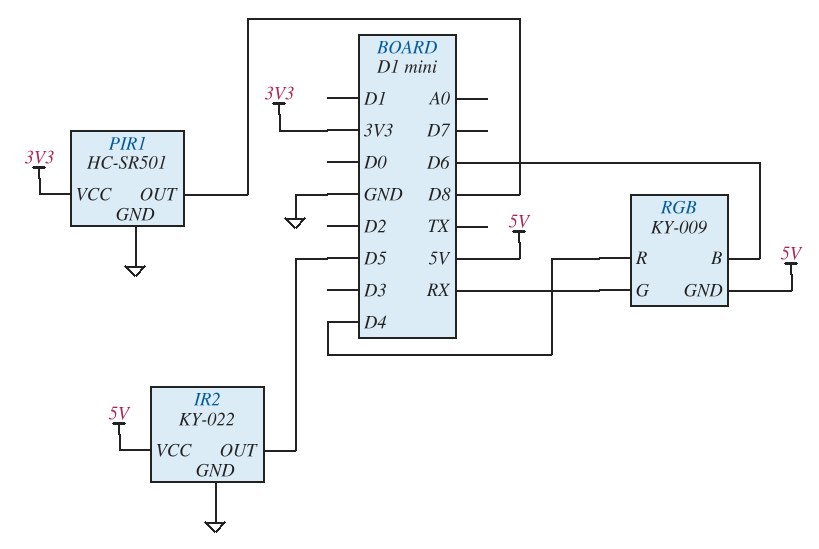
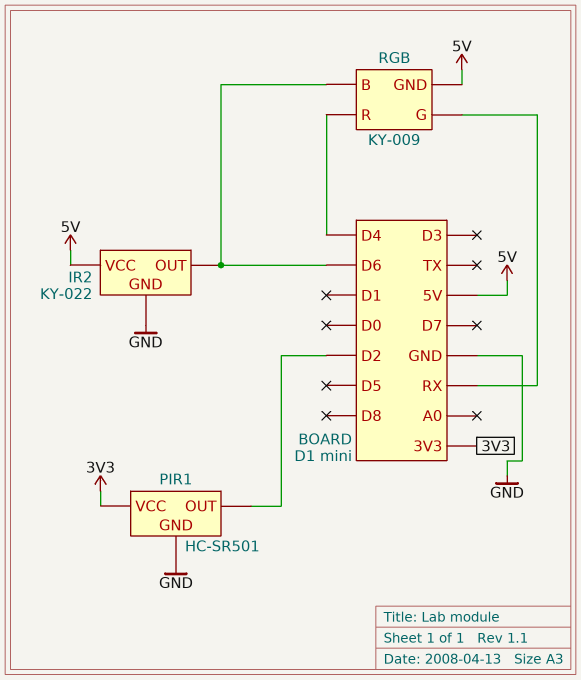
IR2 pin OUT: D5 -> D6
PIR1 pin OUT: D8 -> D2

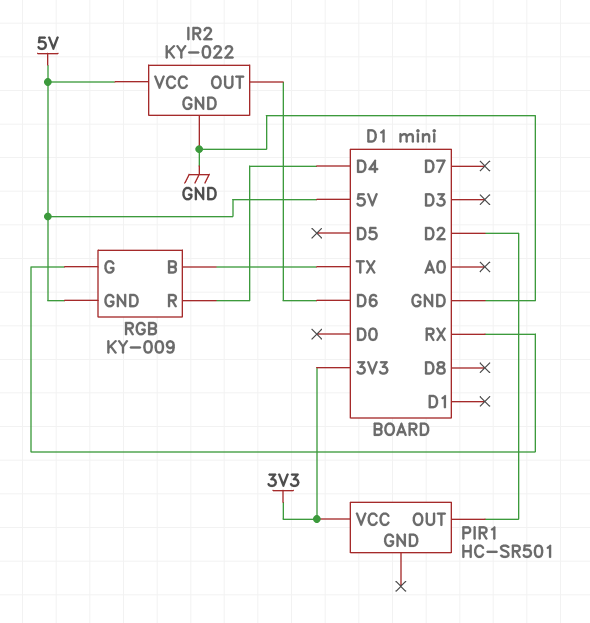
PIR1 pin GND: GND -> none
RGB pin B: D6 -> TX

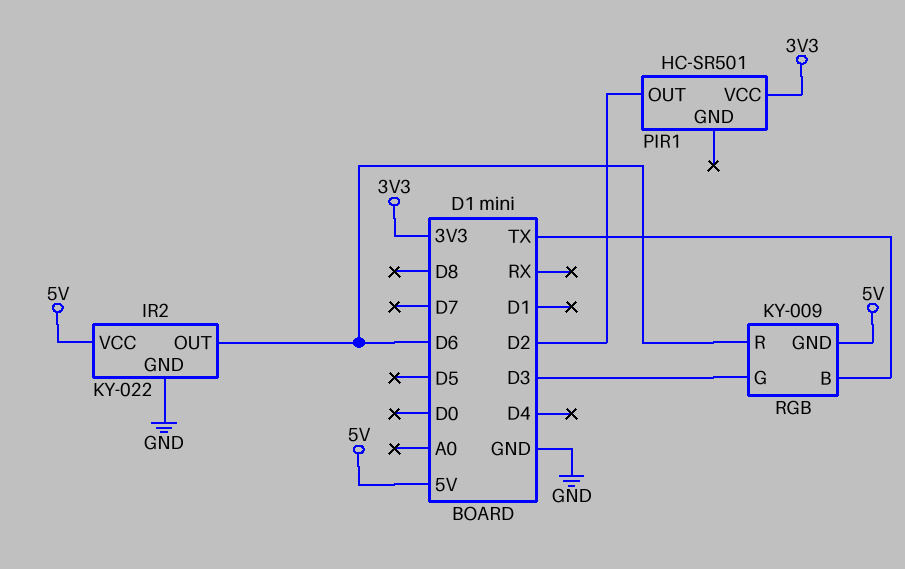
RGB pin G: RX -> D3
RGB pin R: D4 -> D6

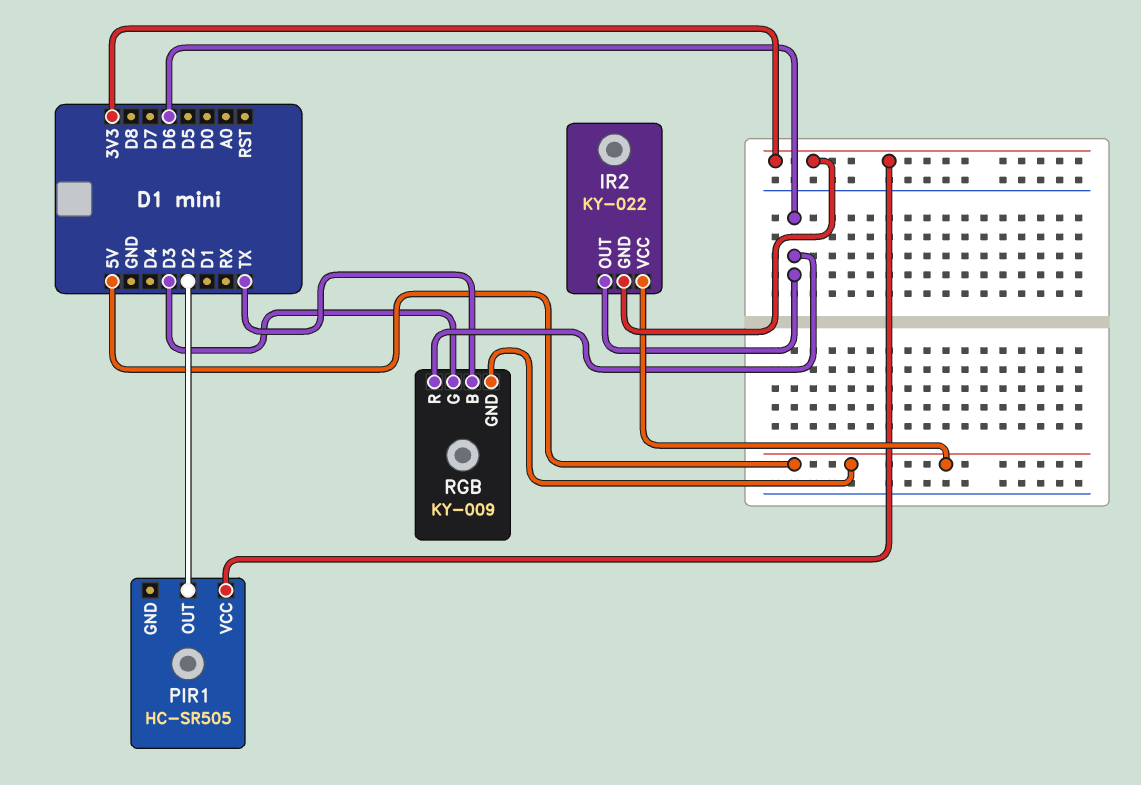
IR2 pin GND: GND -> 3V3
PIR1: HC-SR501 -> HC-SR505

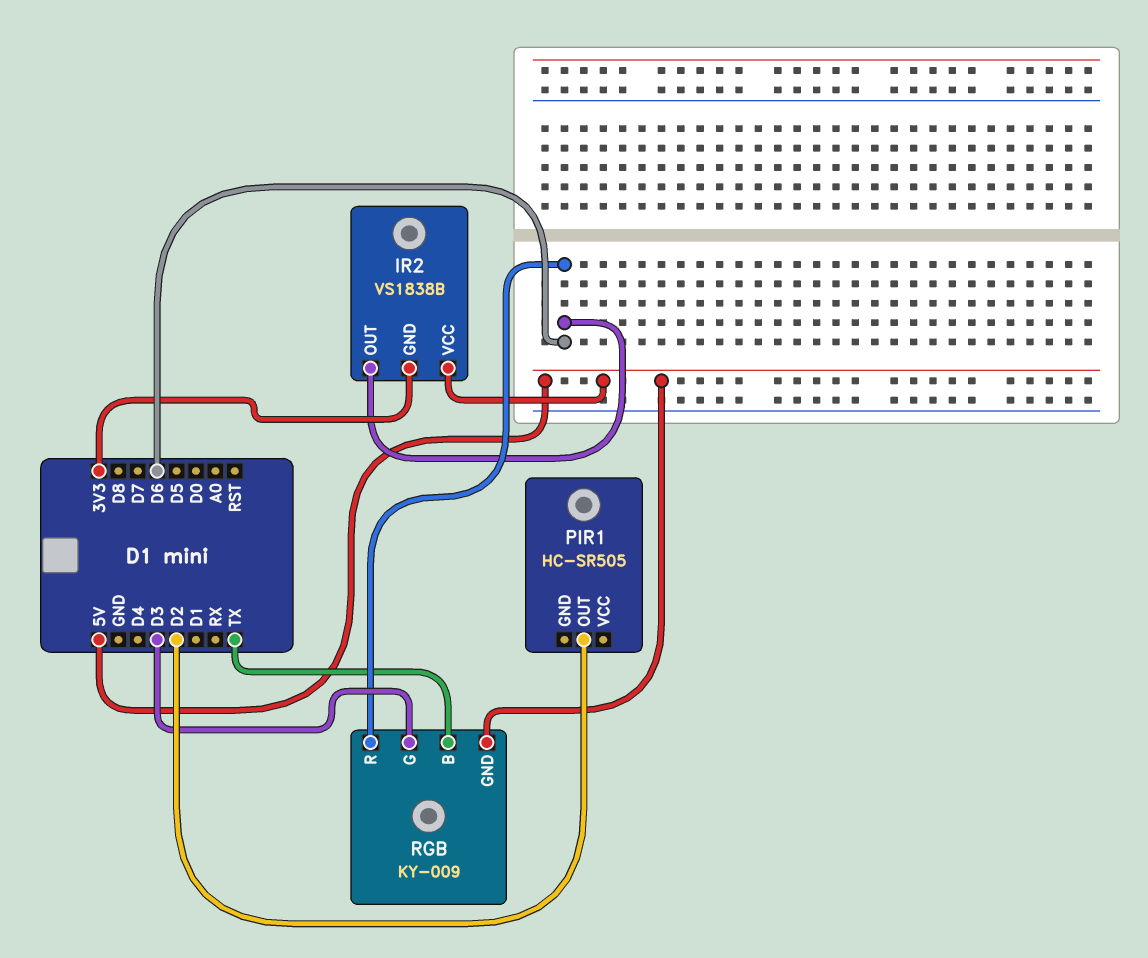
IR2: KY-022 -> VS1838B
PIR1 pin VCC: 3V3 -> none

